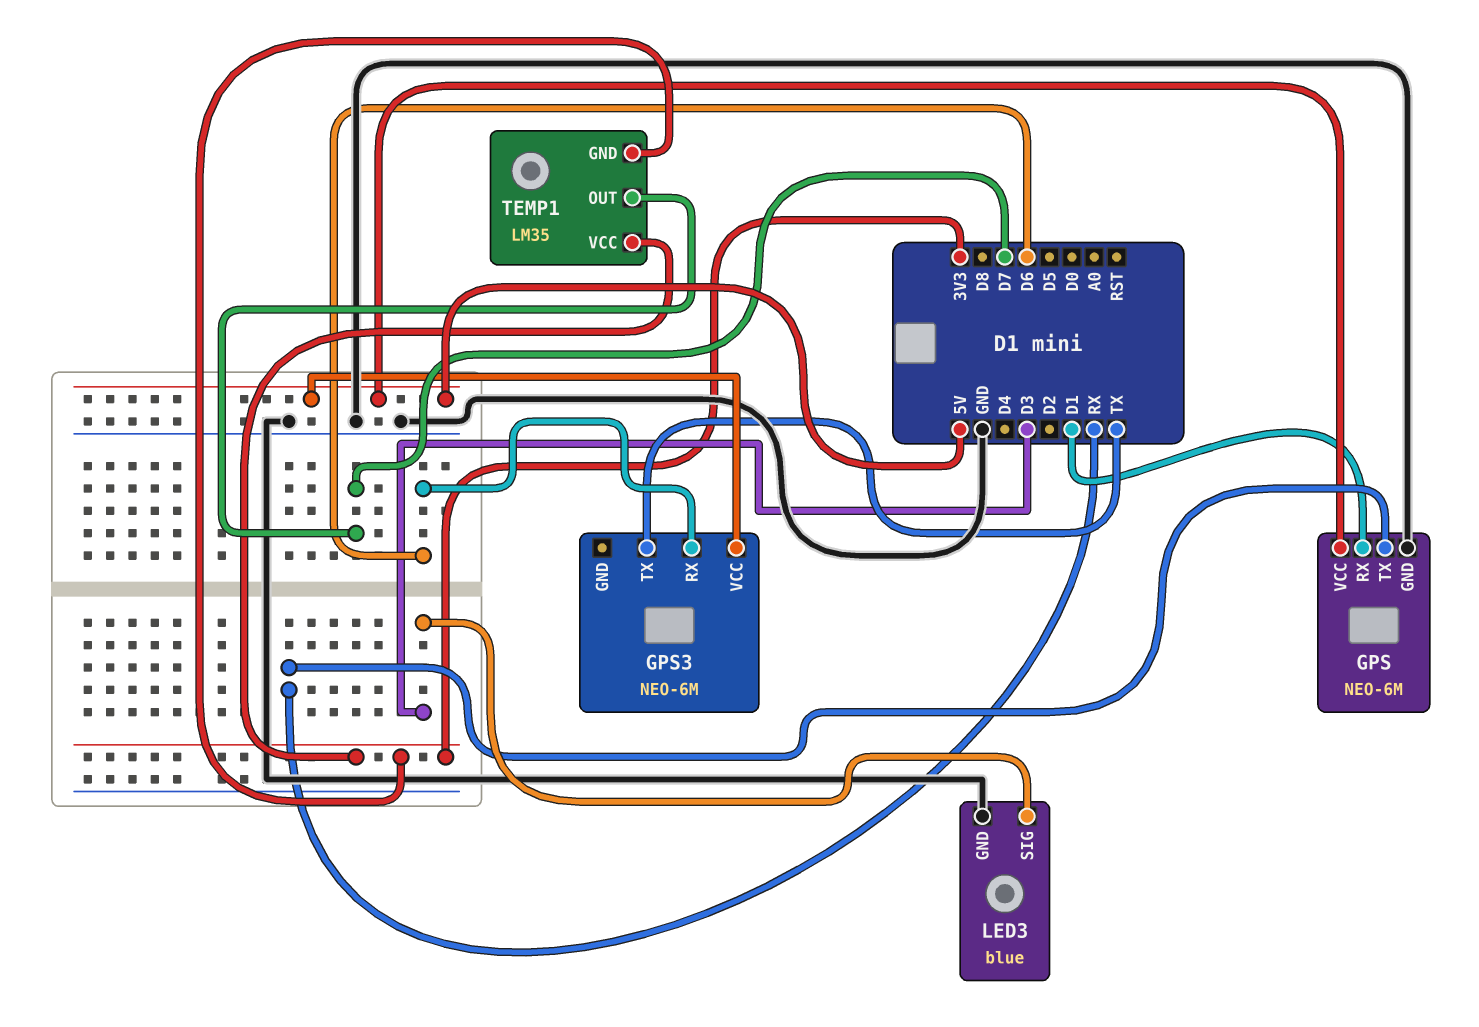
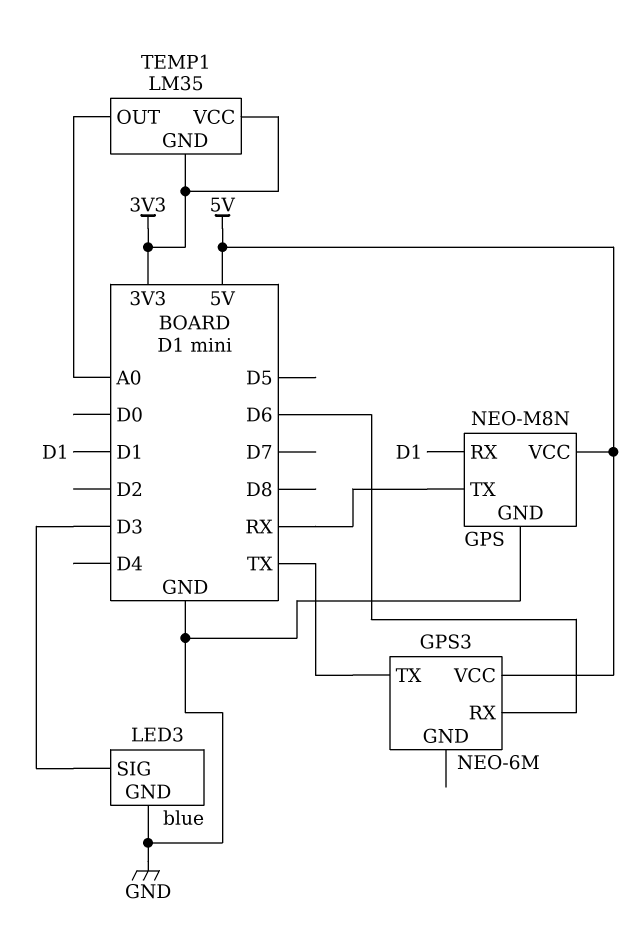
GPS: NEO-6M -> NEO-M8N
TEMP1 pin OUT: D7 -> A0

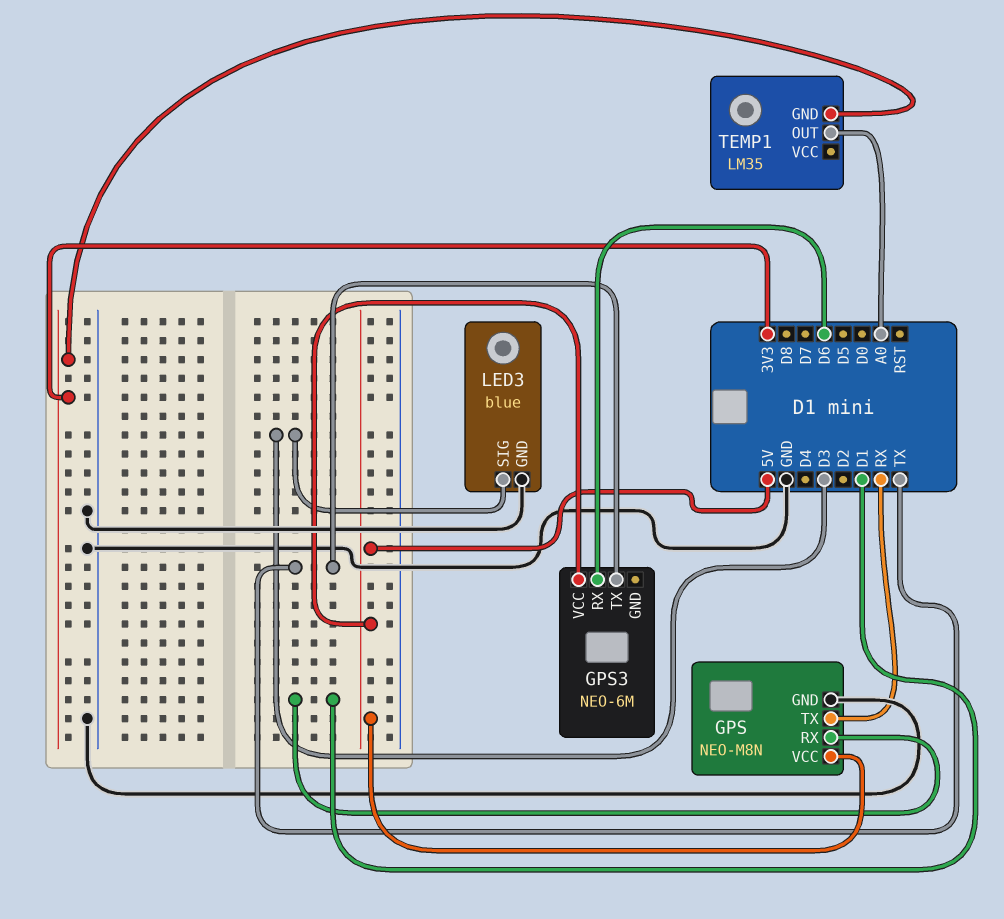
TEMP1 pin VCC: 3V3 -> none

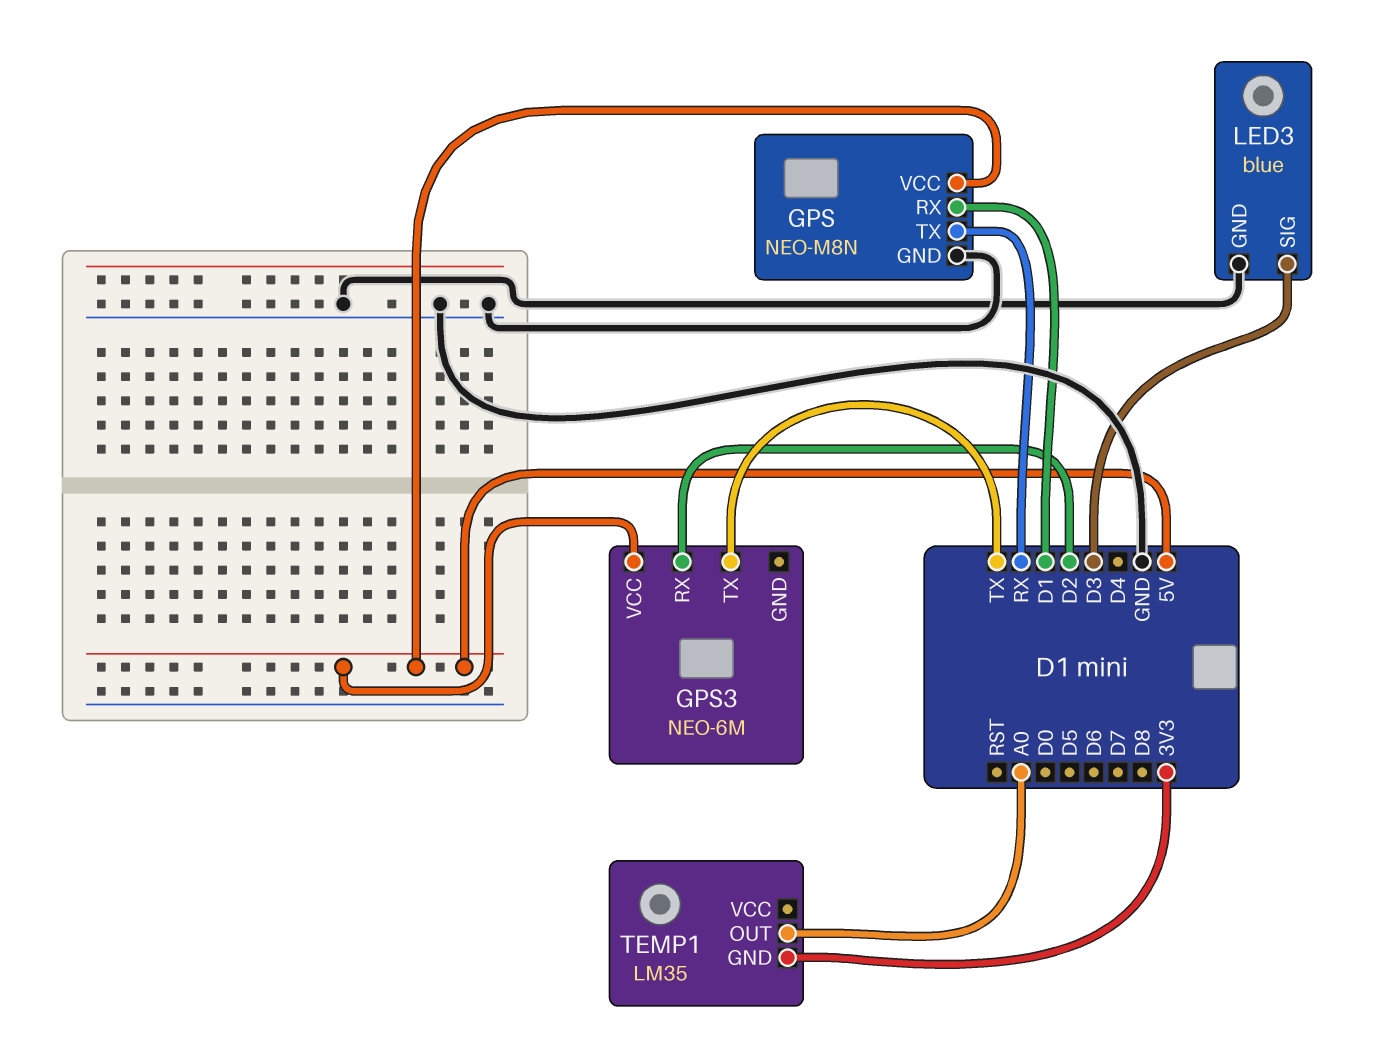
GPS3 pin RX: D6 -> D2

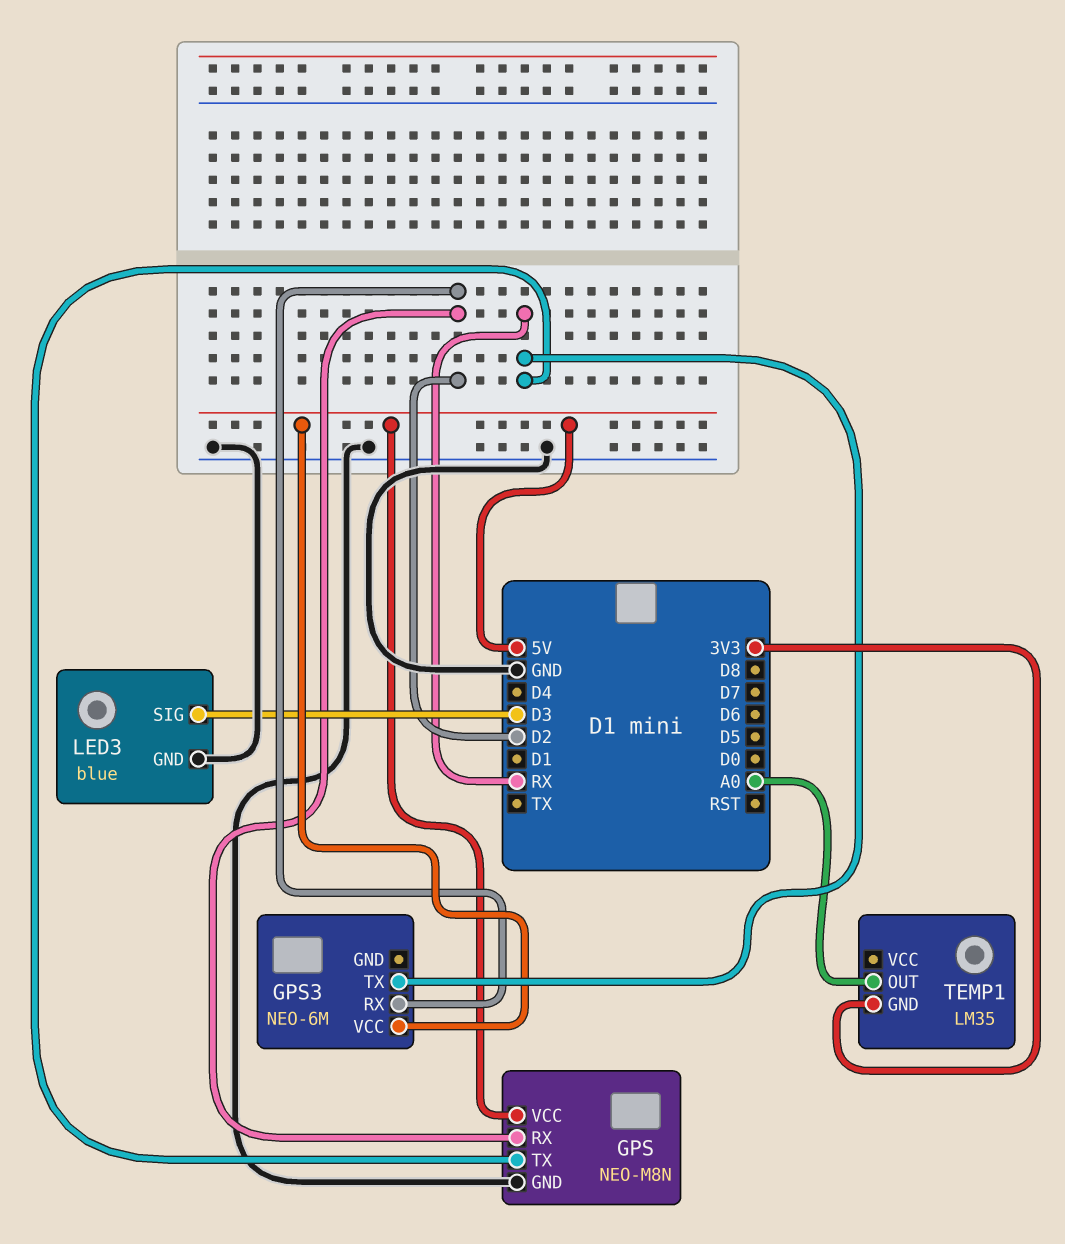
GPS pin RX: D1 -> D2
GPS3 pin TX: TX -> RX

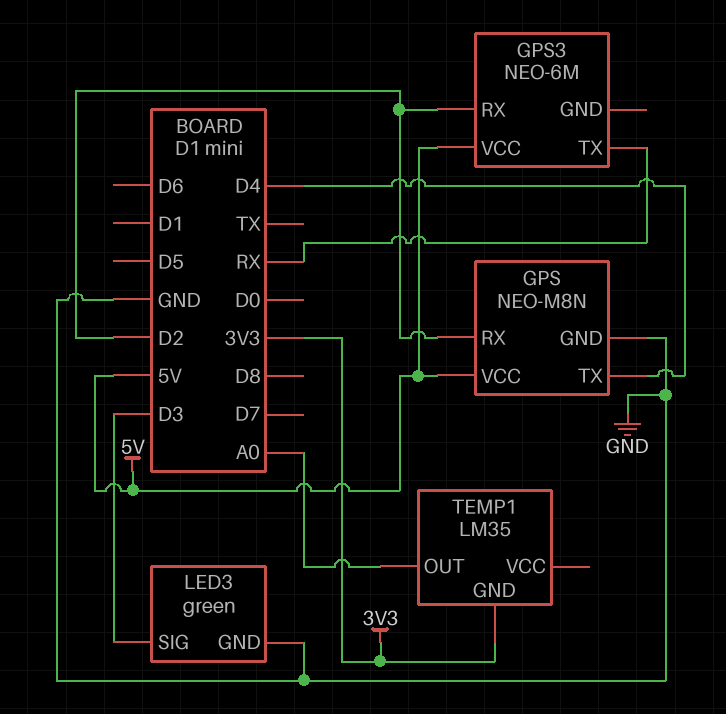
GPS pin TX: RX -> D4
LED3: blue -> green

